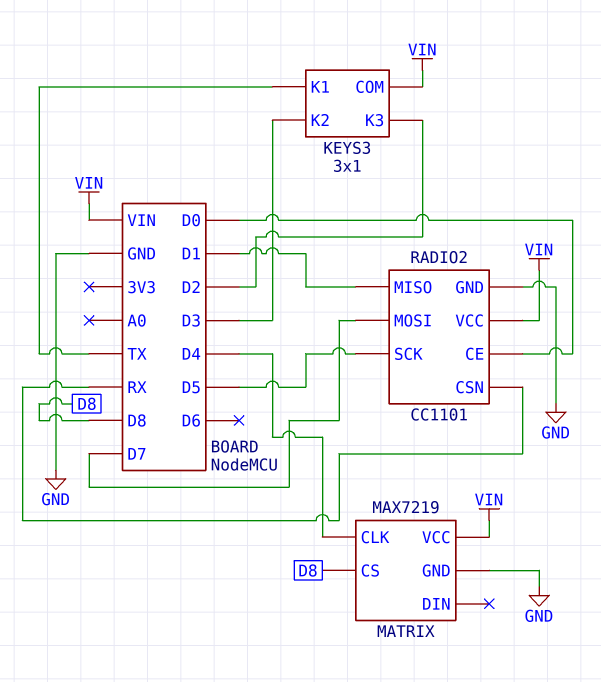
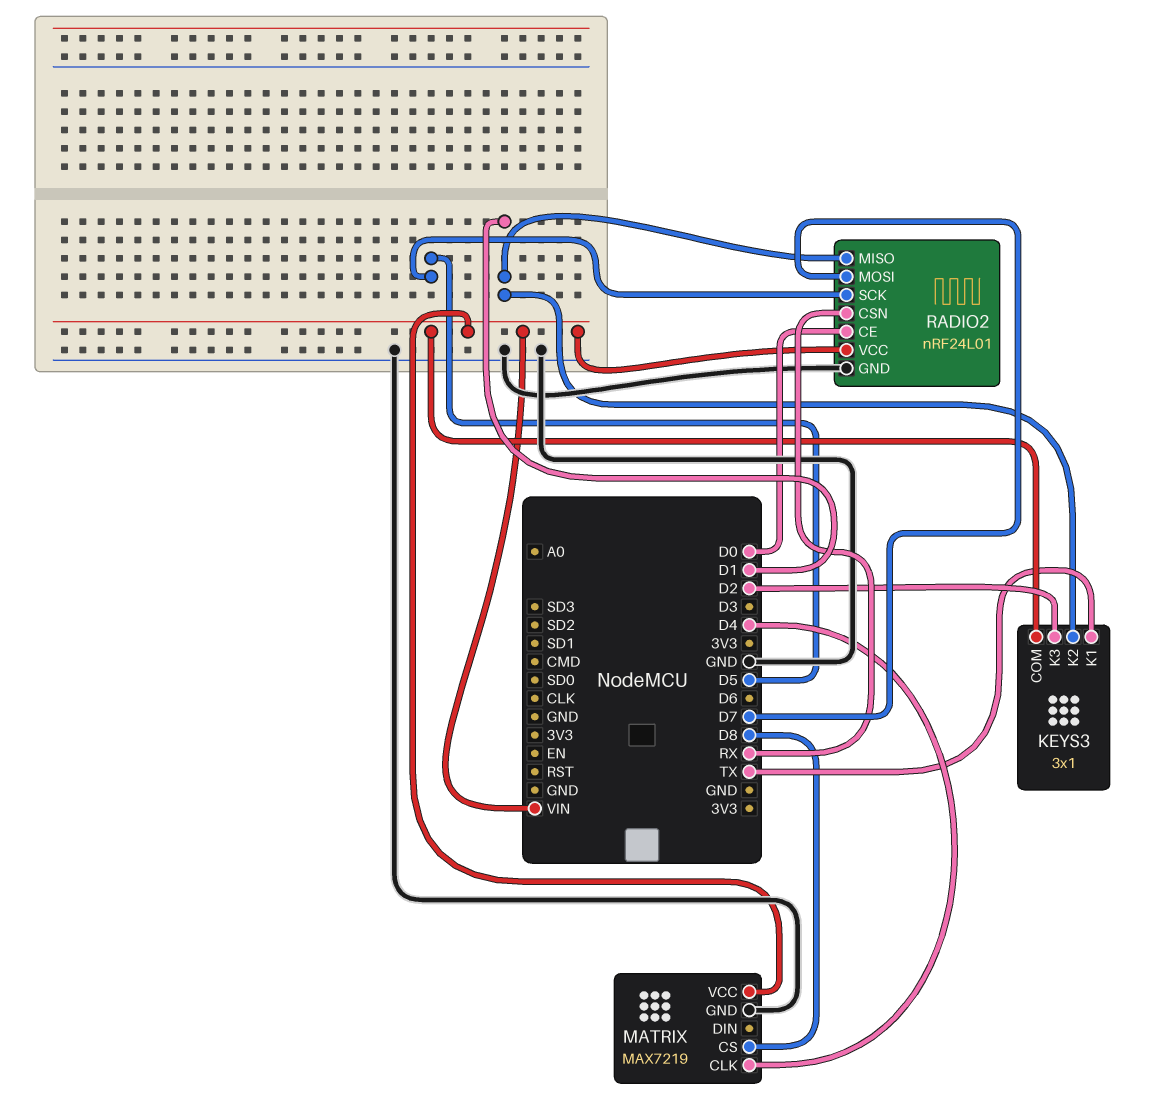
KEYS3 pin K2: D3 -> D1
RADIO2: CC1101 -> nRF24L01

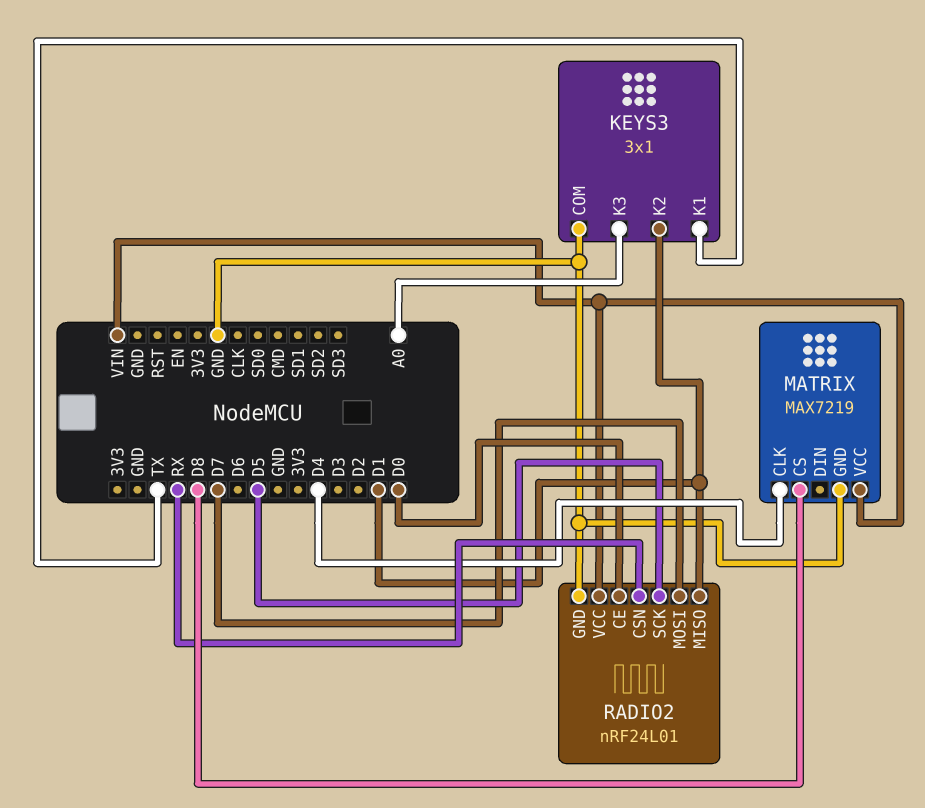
KEYS3 pin COM: VIN -> GND
KEYS3 pin K3: D2 -> A0

